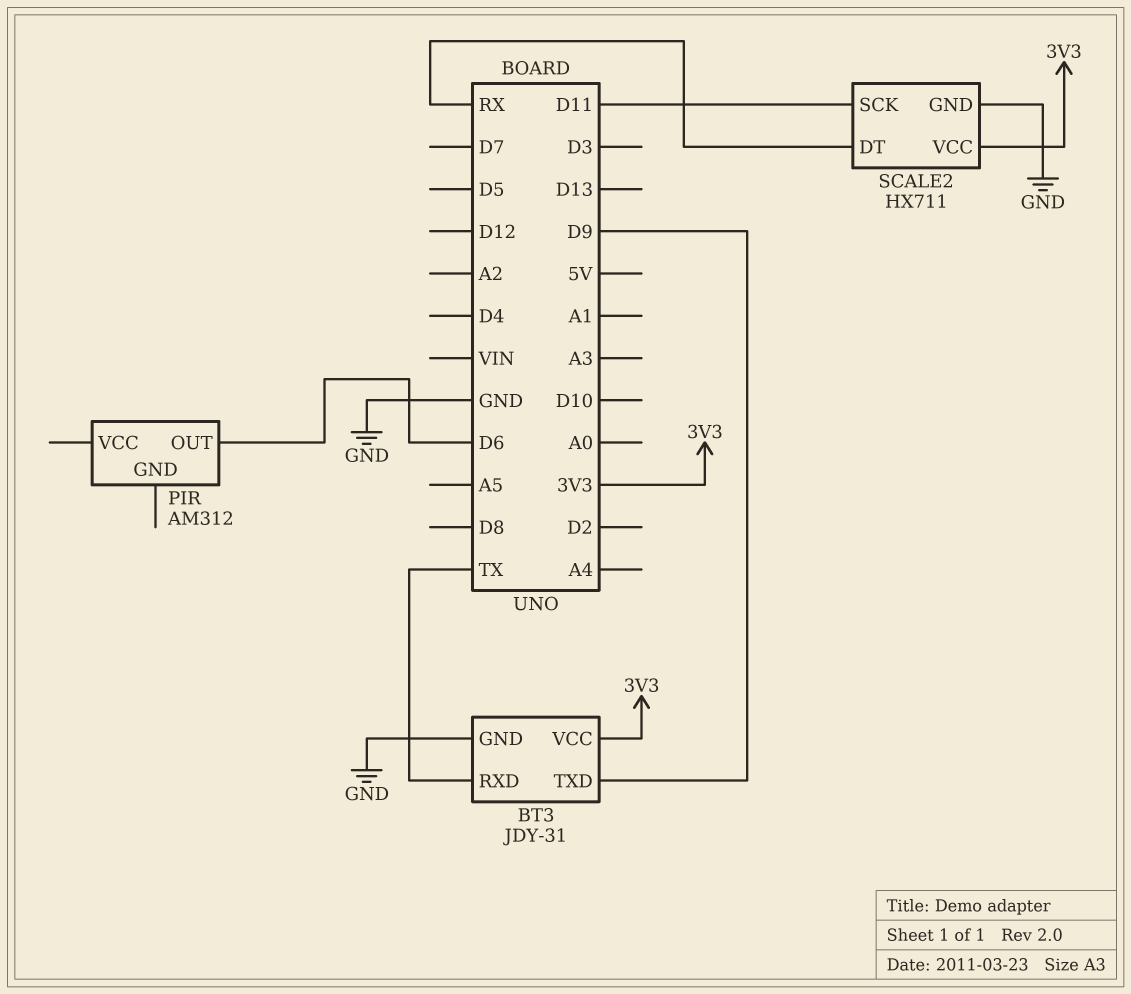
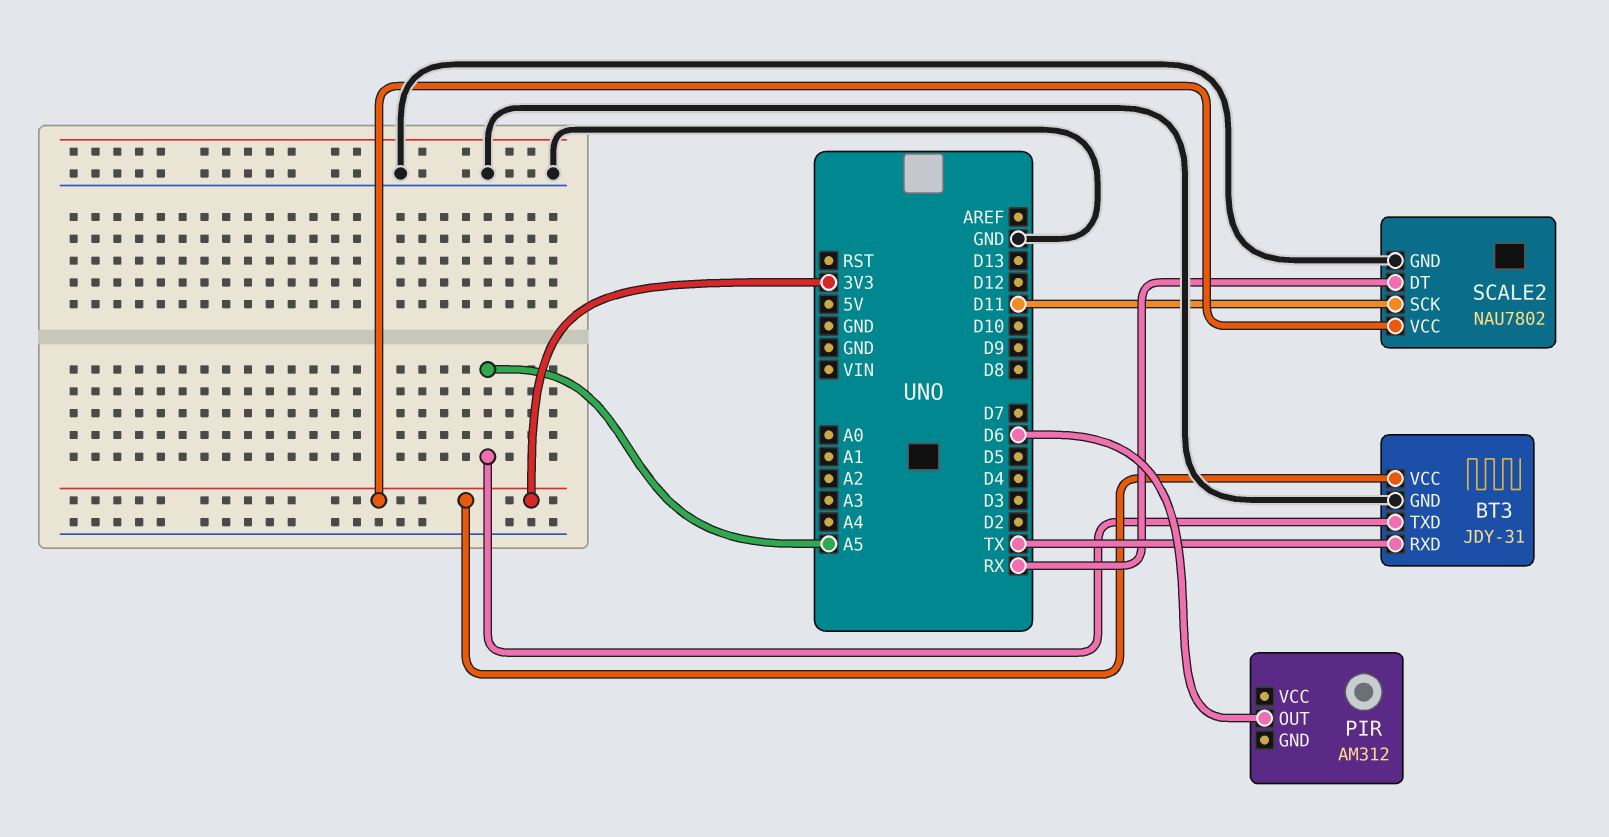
BT3 pin TXD: D9 -> A5
SCALE2: HX711 -> NAU7802

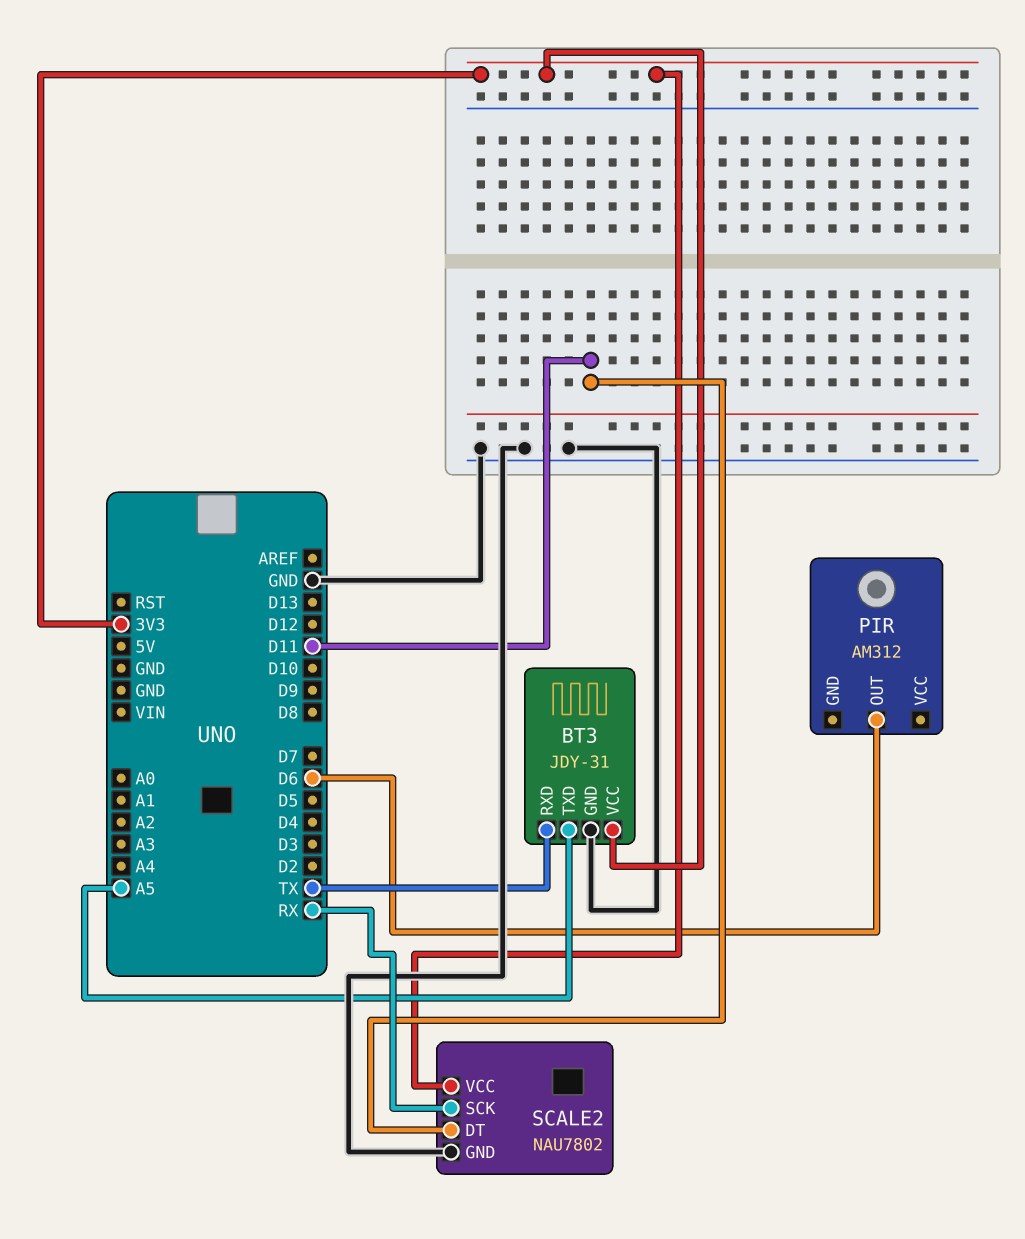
SCALE2 pin DT: RX -> D11
SCALE2 pin SCK: D11 -> RX

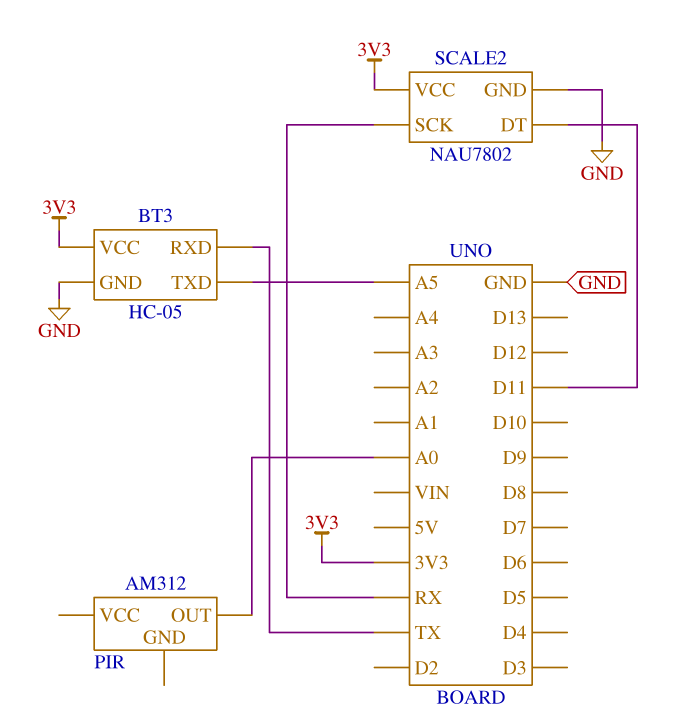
BT3: JDY-31 -> HC-05
PIR pin OUT: D6 -> A0

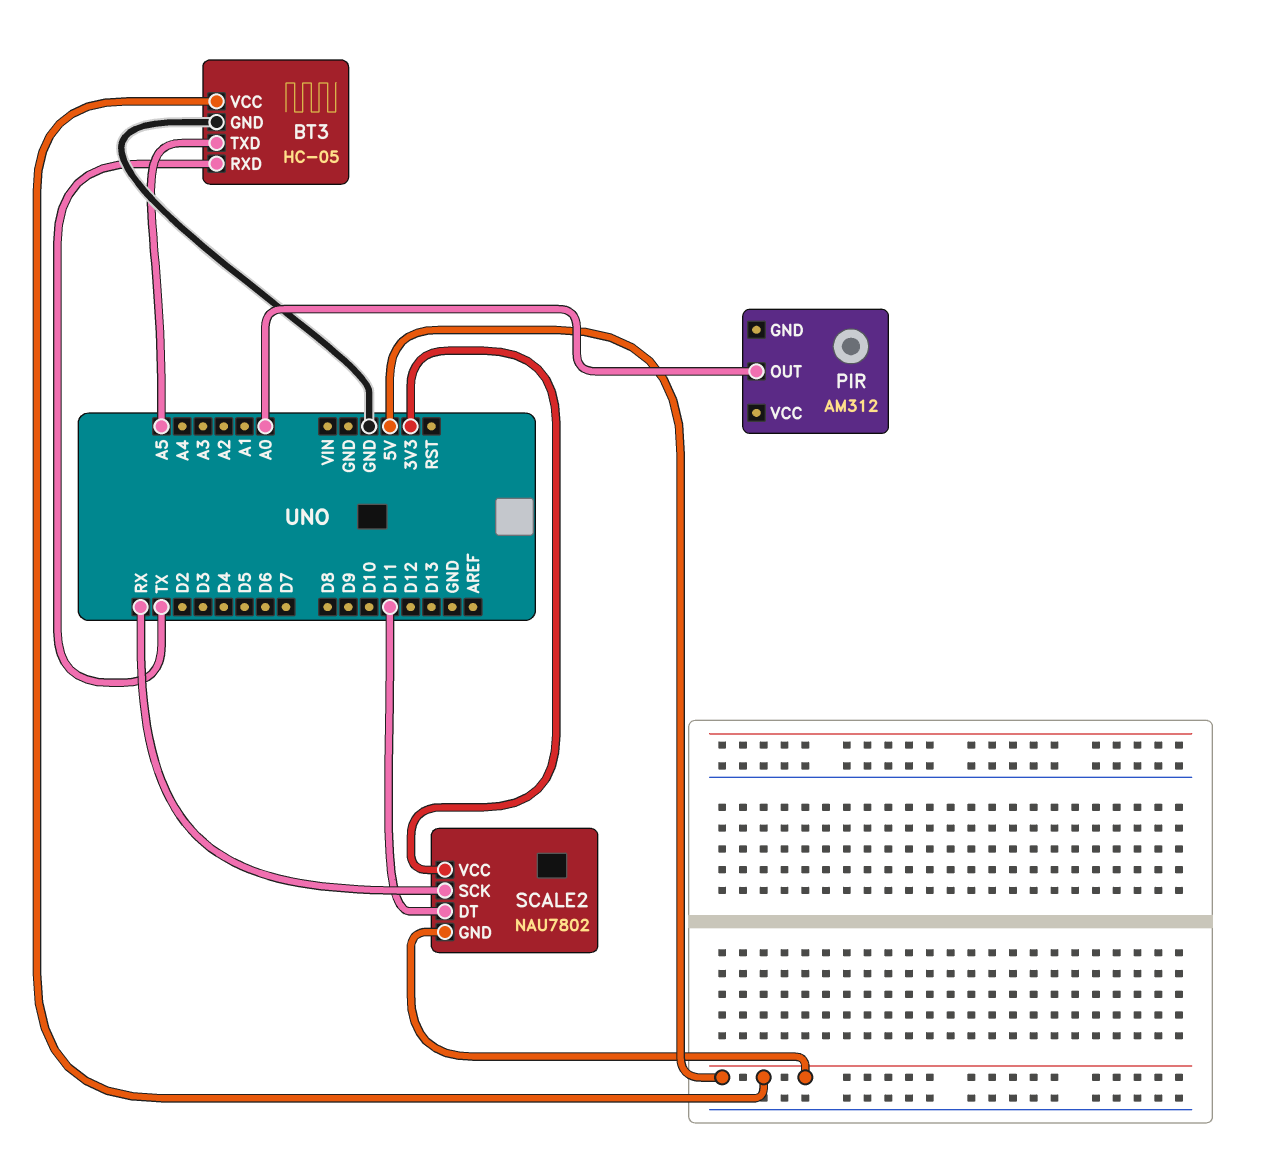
BT3 pin VCC: 3V3 -> 5V
SCALE2 pin GND: GND -> 5V

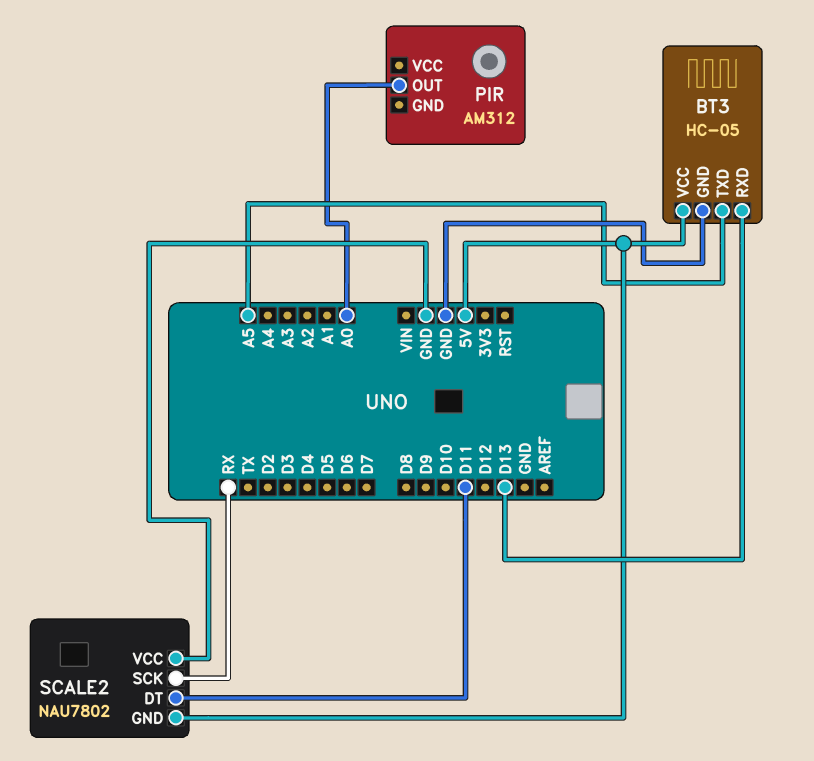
BT3 pin RXD: TX -> D13
SCALE2 pin VCC: 3V3 -> GND

